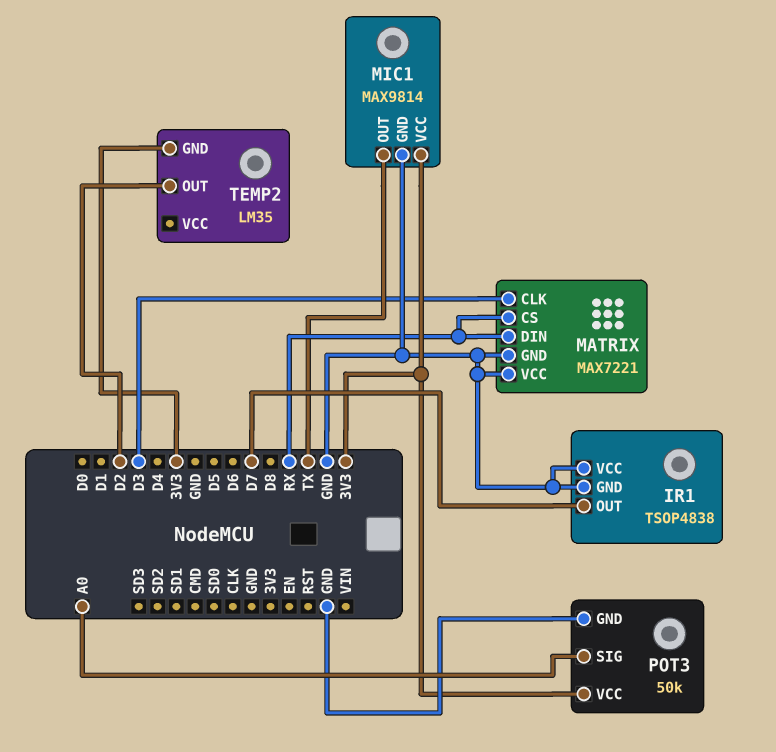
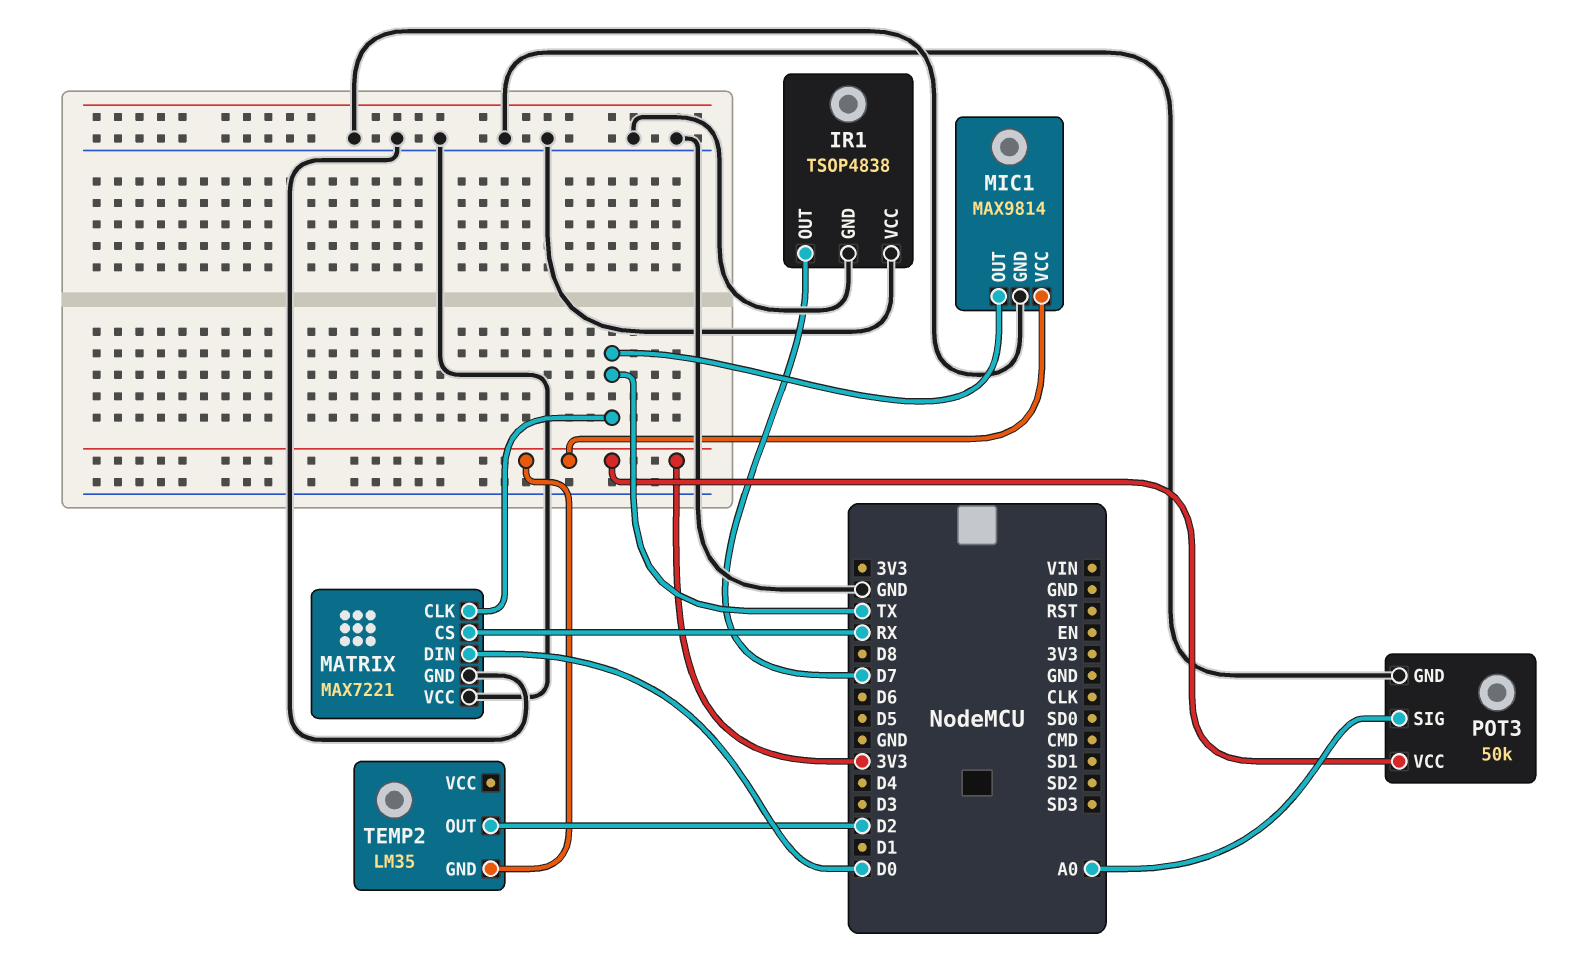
MATRIX pin CLK: D3 -> TX
MATRIX pin DIN: RX -> D0

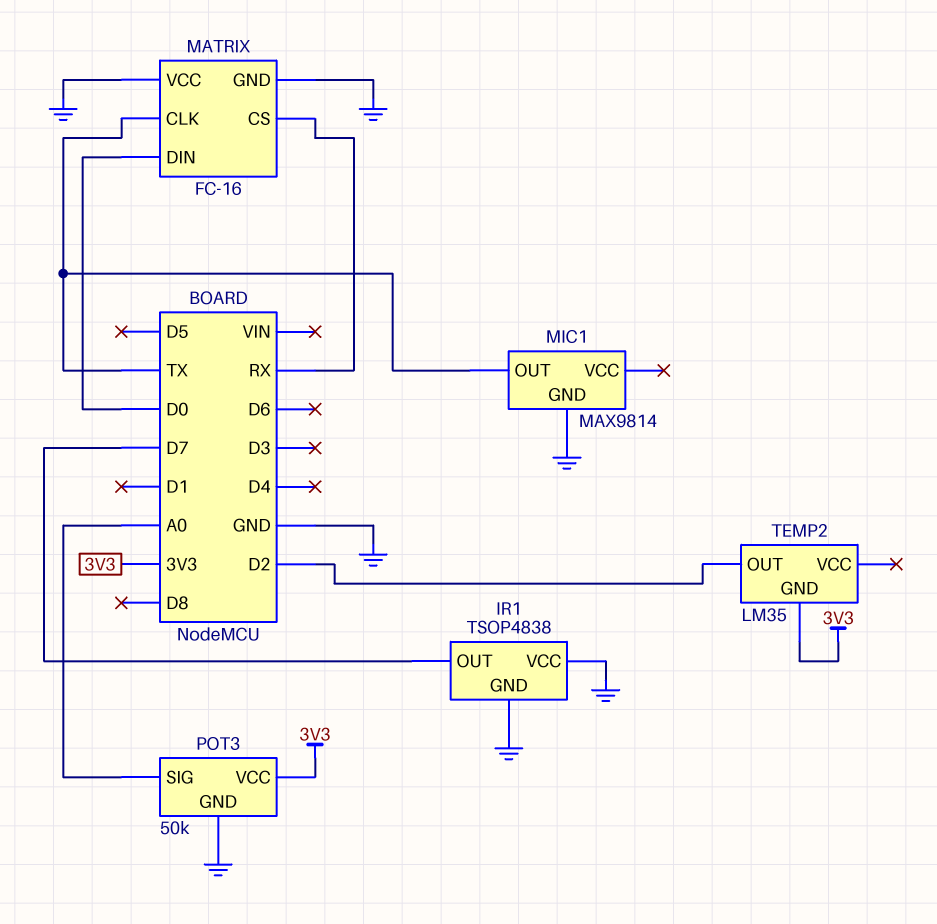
MATRIX: MAX7221 -> FC-16
MIC1 pin VCC: 3V3 -> none

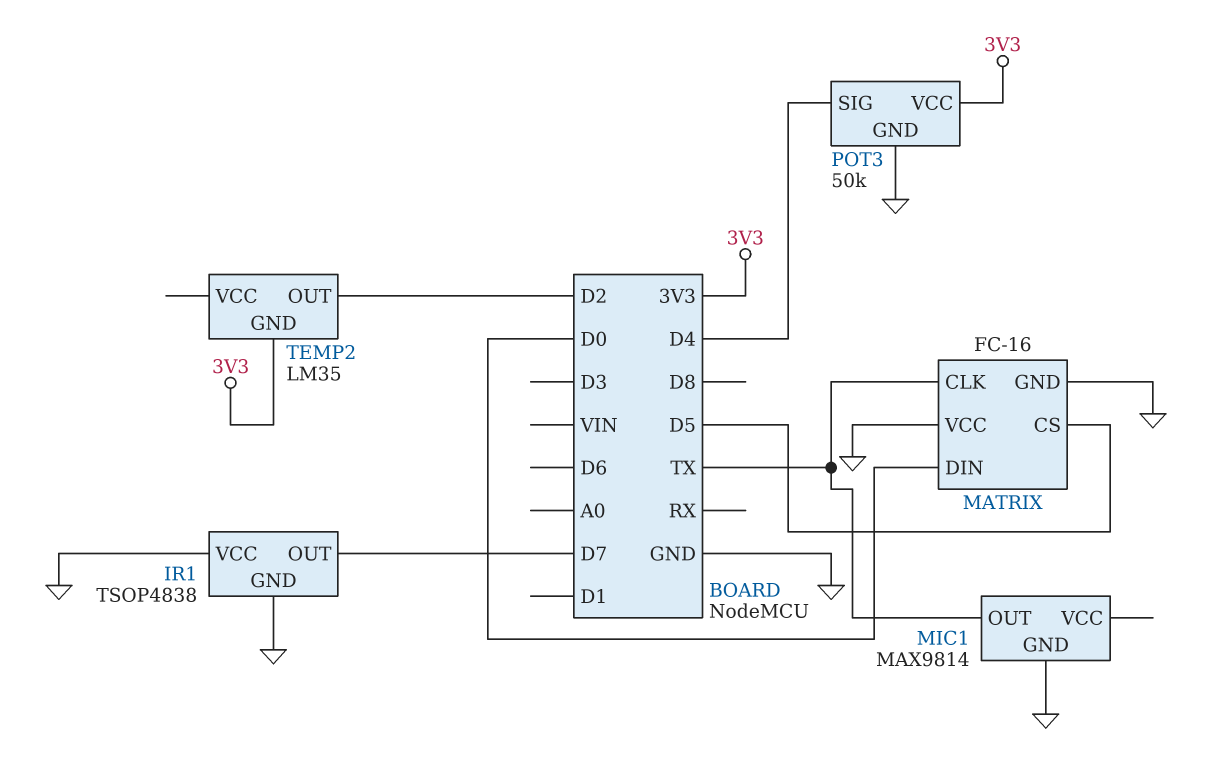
MATRIX pin CS: RX -> D5
POT3 pin SIG: A0 -> D4

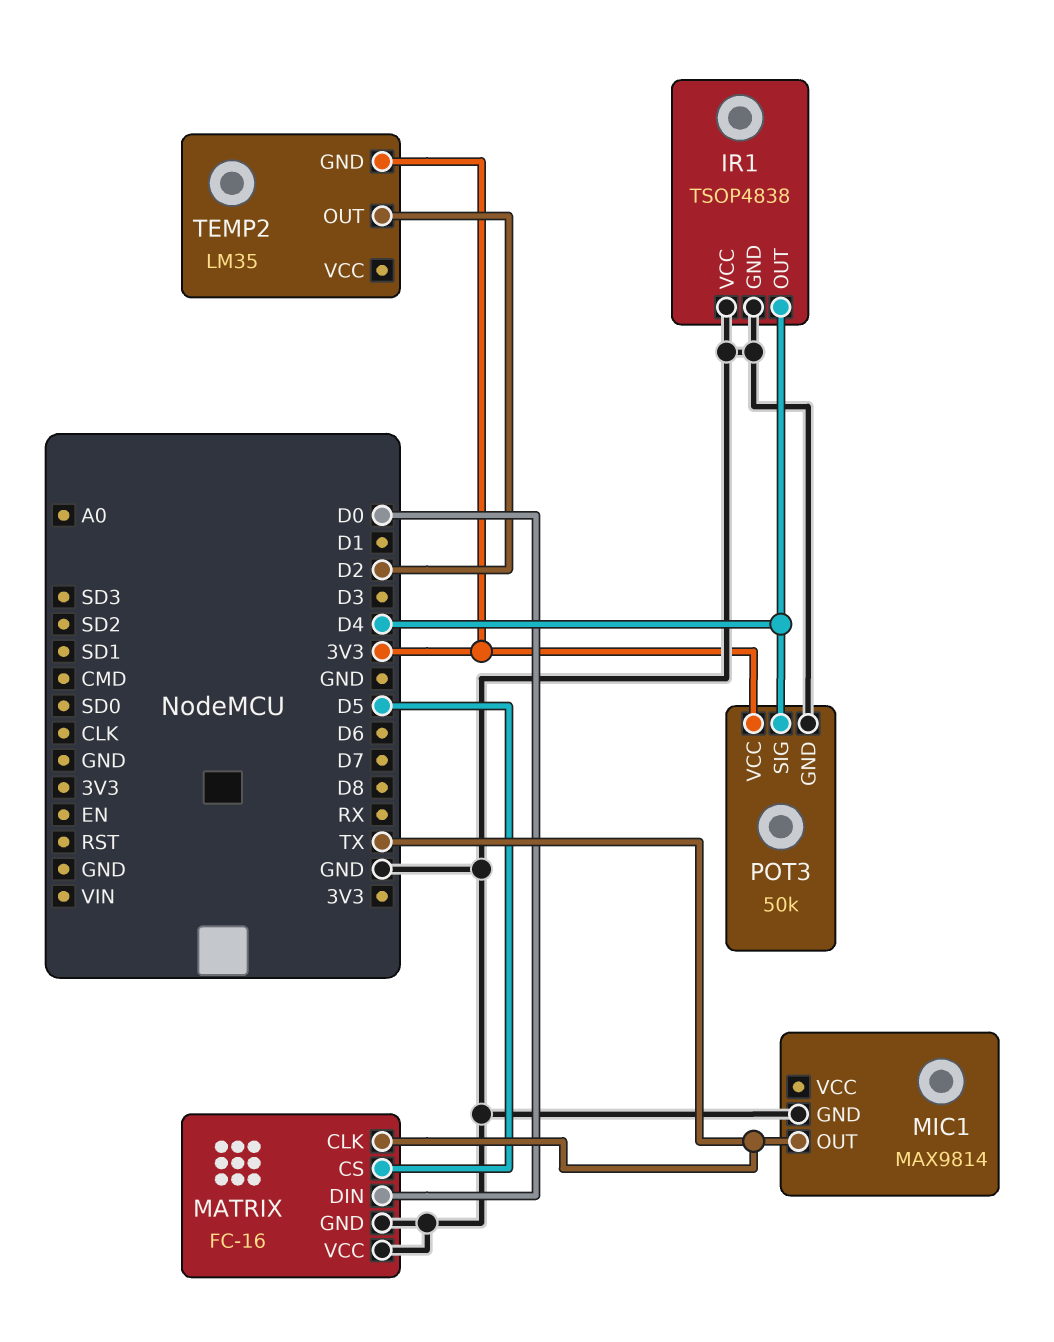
IR1 pin OUT: D7 -> D4

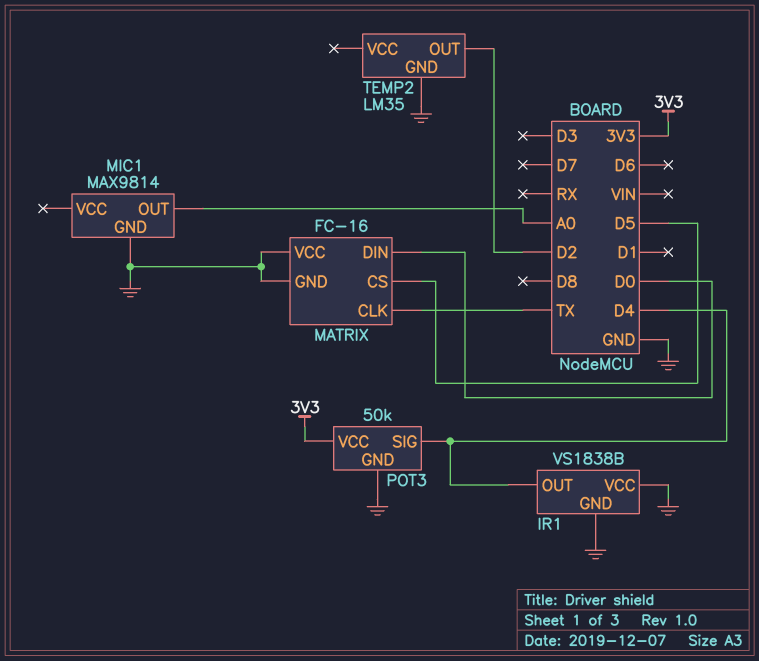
IR1: TSOP4838 -> VS1838B
MIC1 pin OUT: TX -> A0
TEMP2 pin GND: 3V3 -> GND

